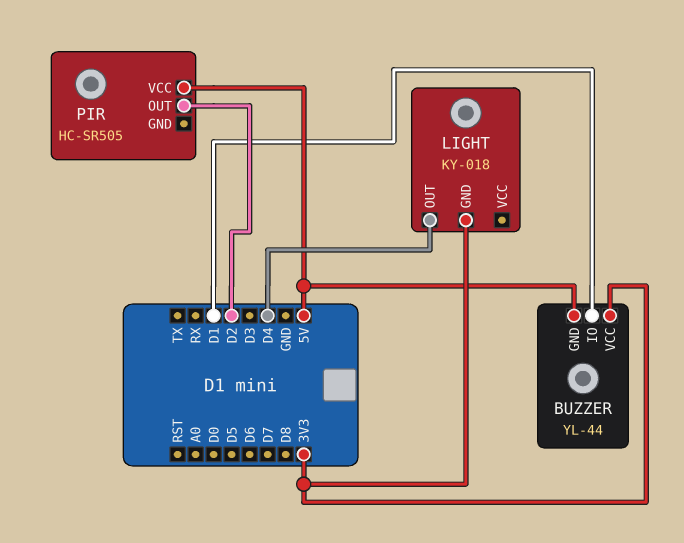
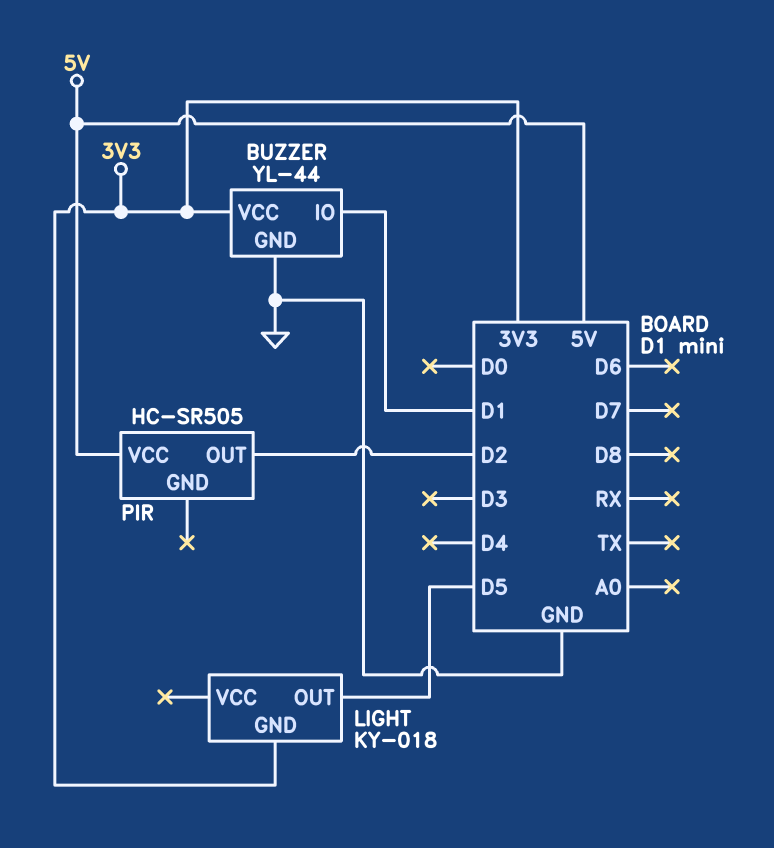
BUZZER pin GND: 5V -> GND
LIGHT pin OUT: D4 -> D5

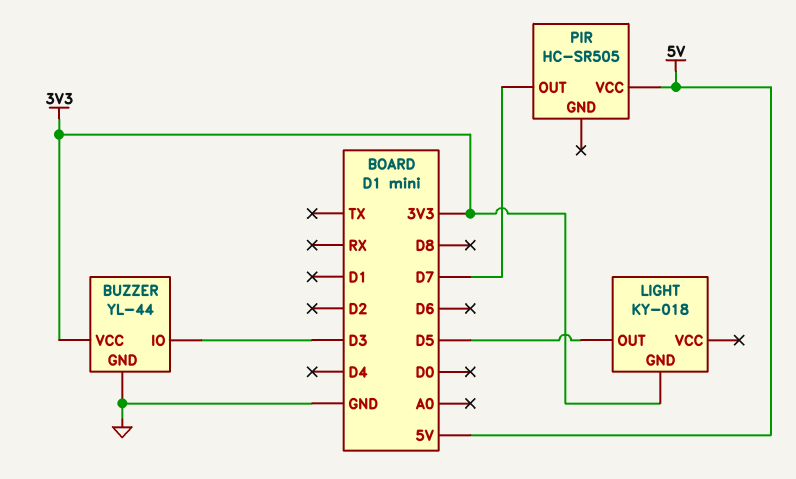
BUZZER pin IO: D1 -> D3
PIR pin OUT: D2 -> D7

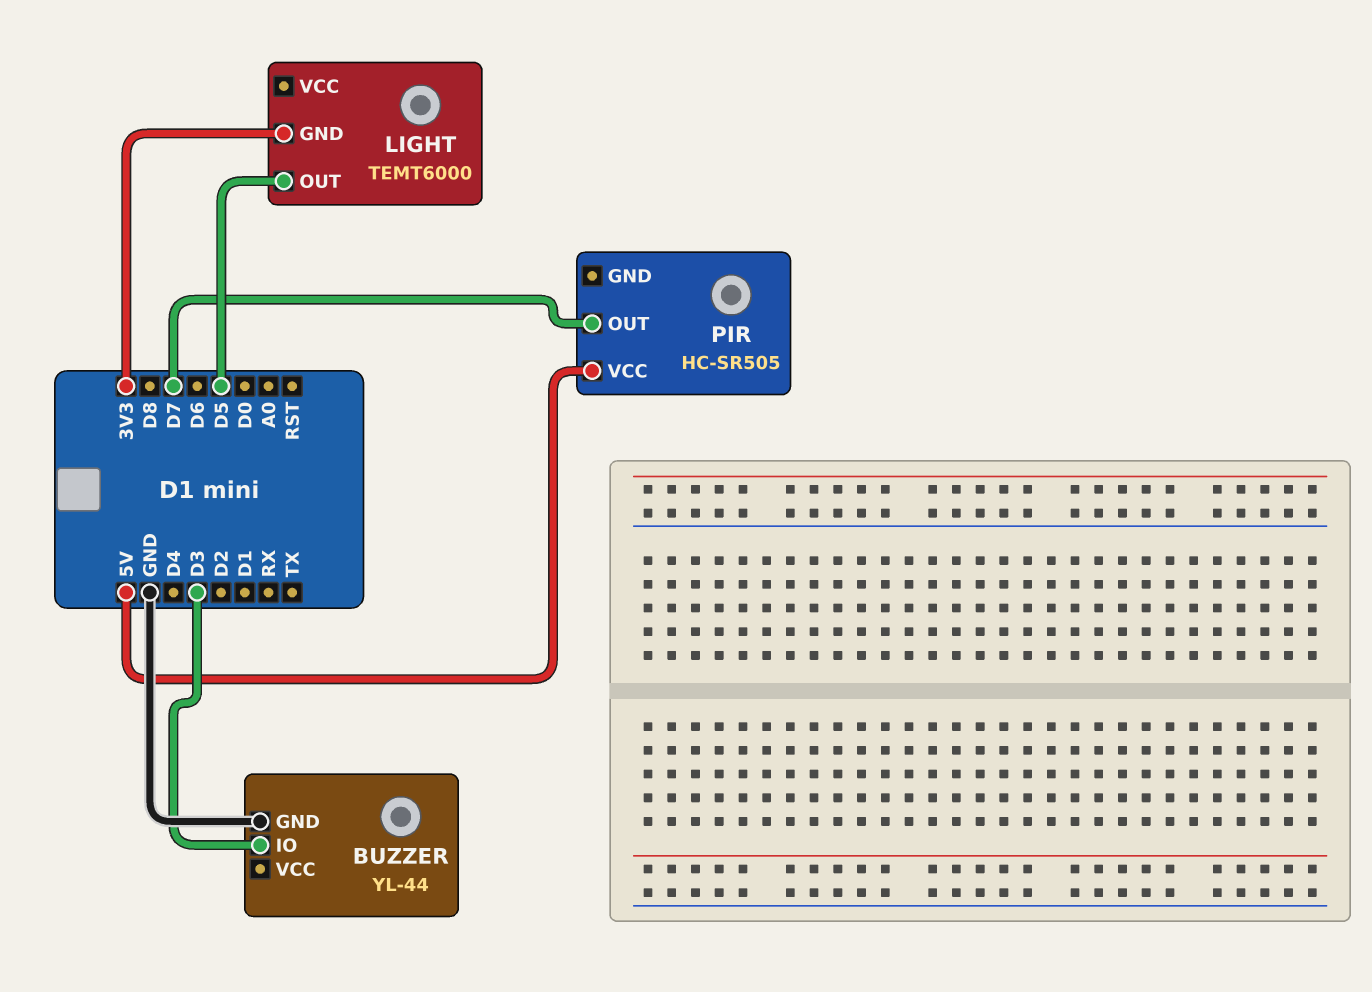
BUZZER pin VCC: 3V3 -> none
LIGHT: KY-018 -> TEMT6000

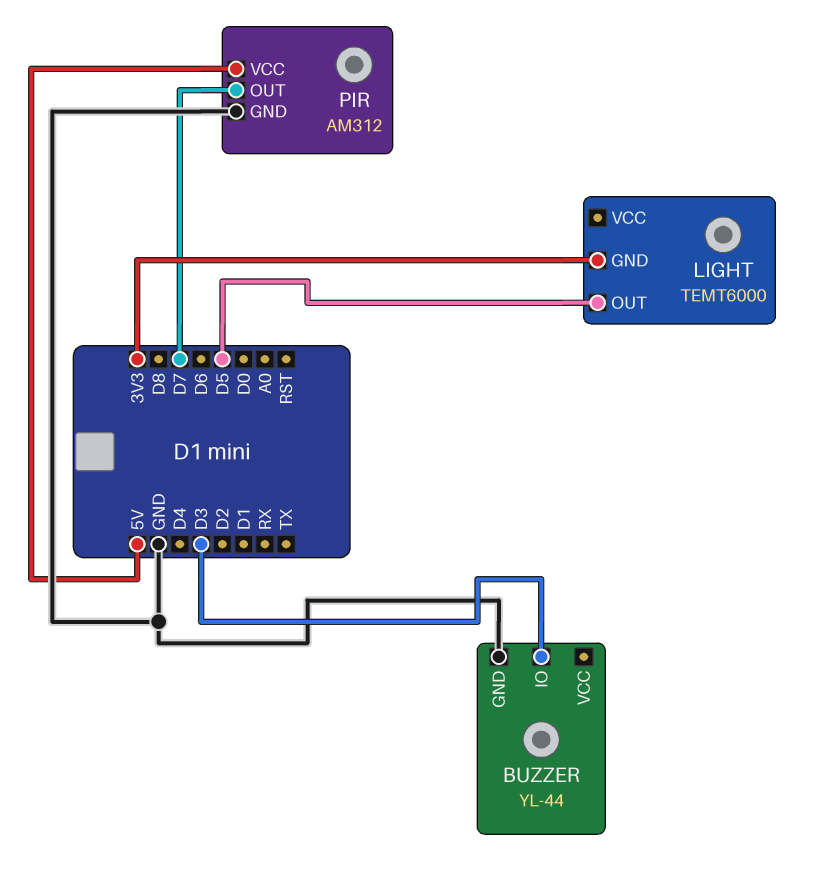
PIR: HC-SR505 -> AM312
PIR pin GND: none -> GND

